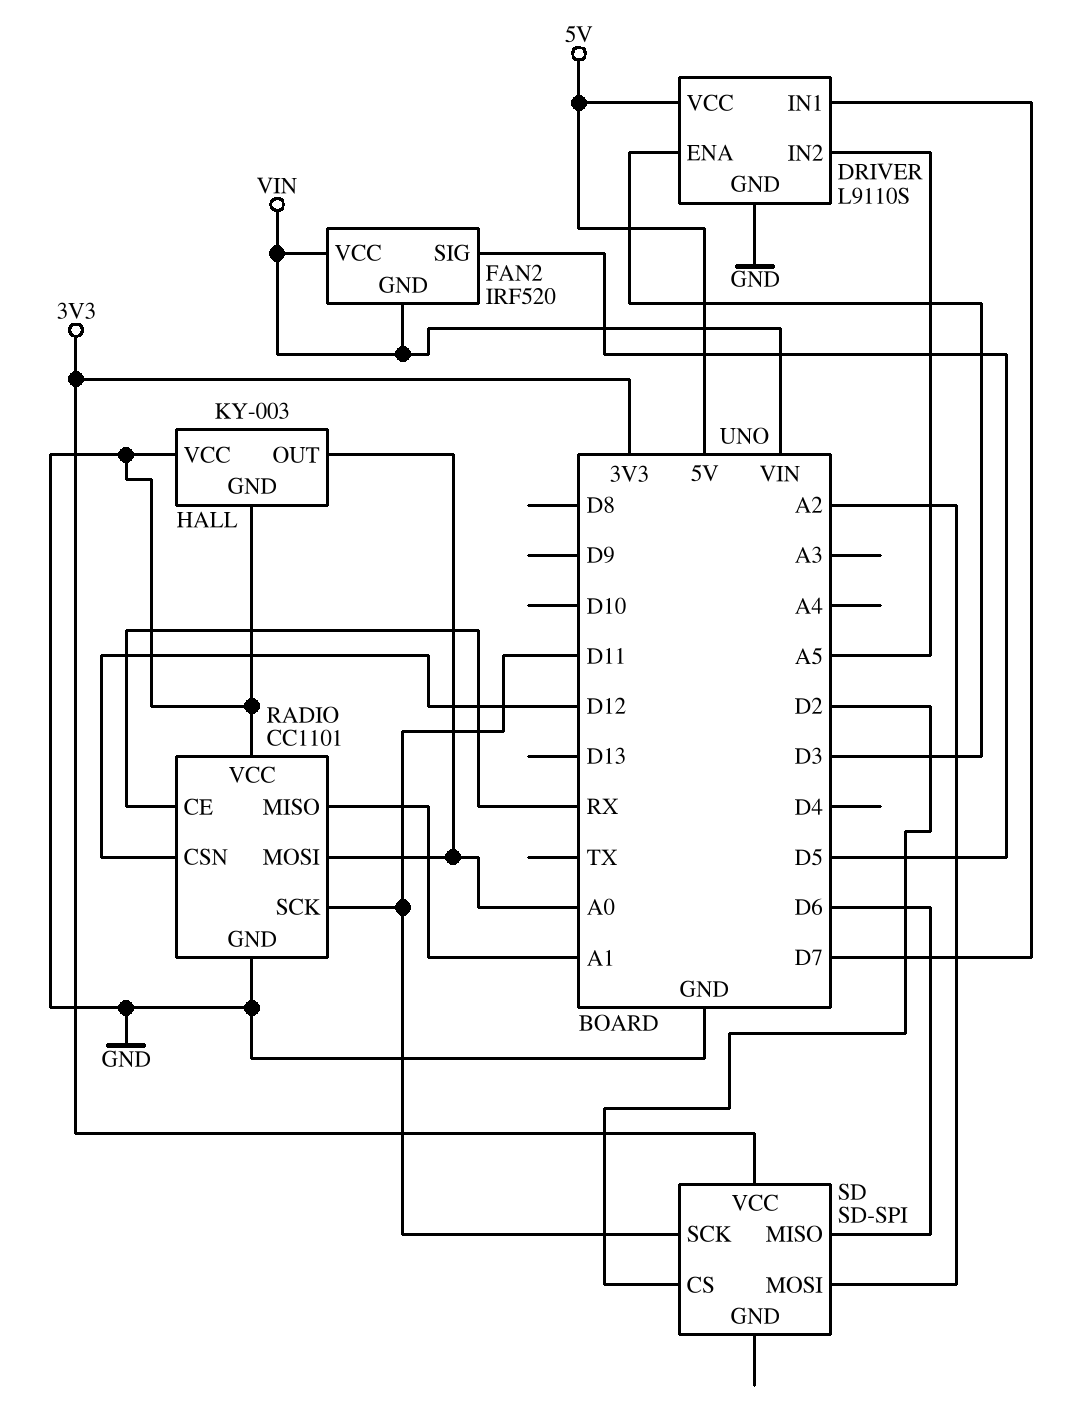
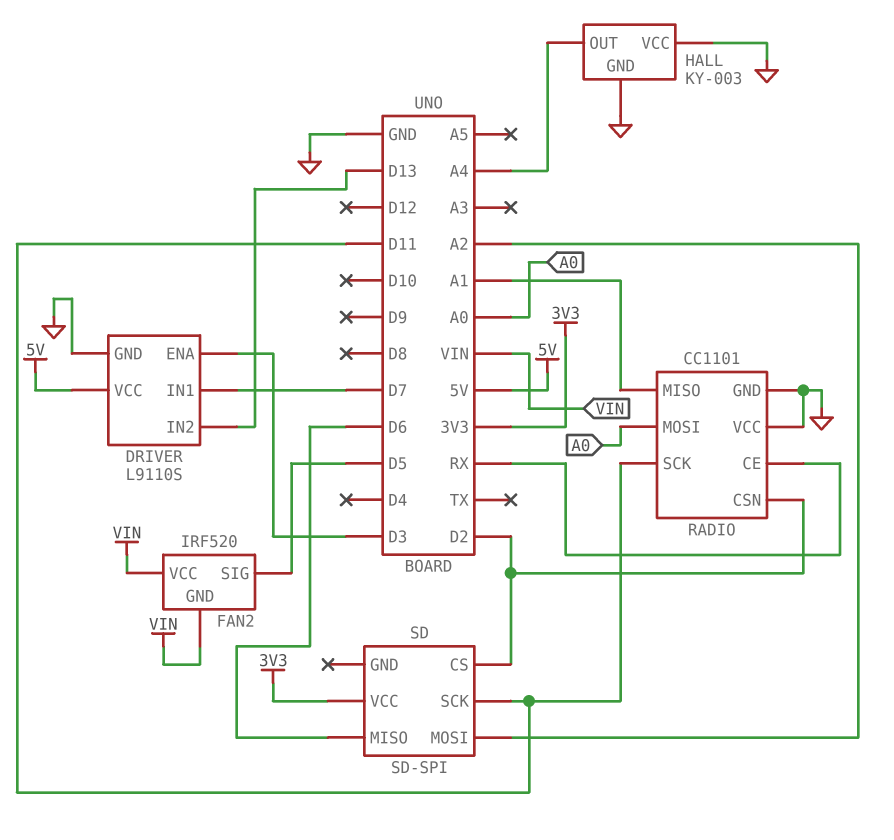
DRIVER pin IN2: A5 -> D13
HALL pin OUT: A0 -> A4
RADIO pin CSN: D12 -> D2

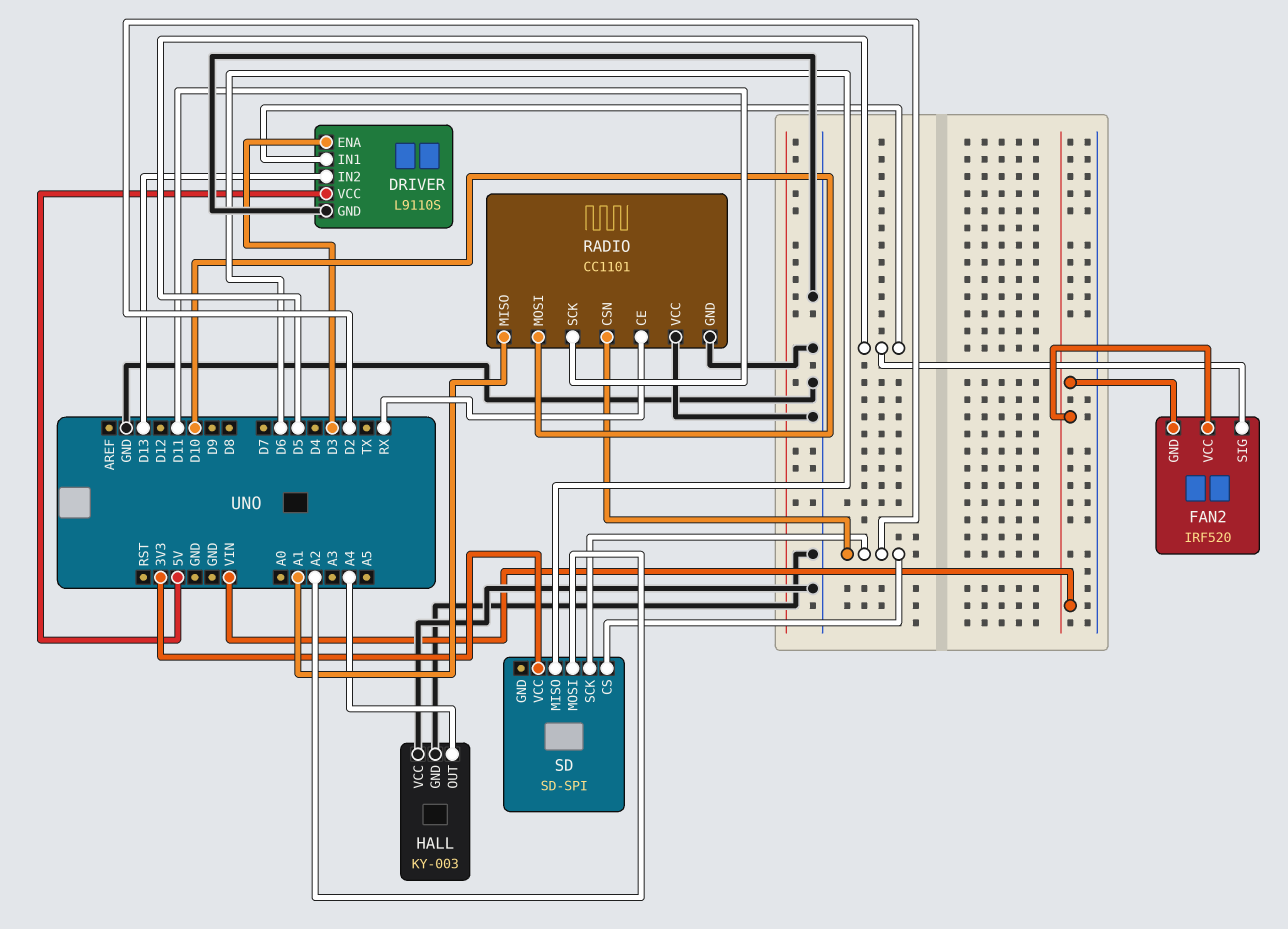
DRIVER pin IN1: D7 -> D5
RADIO pin MOSI: A0 -> D10
SD pin SCK: D11 -> D2

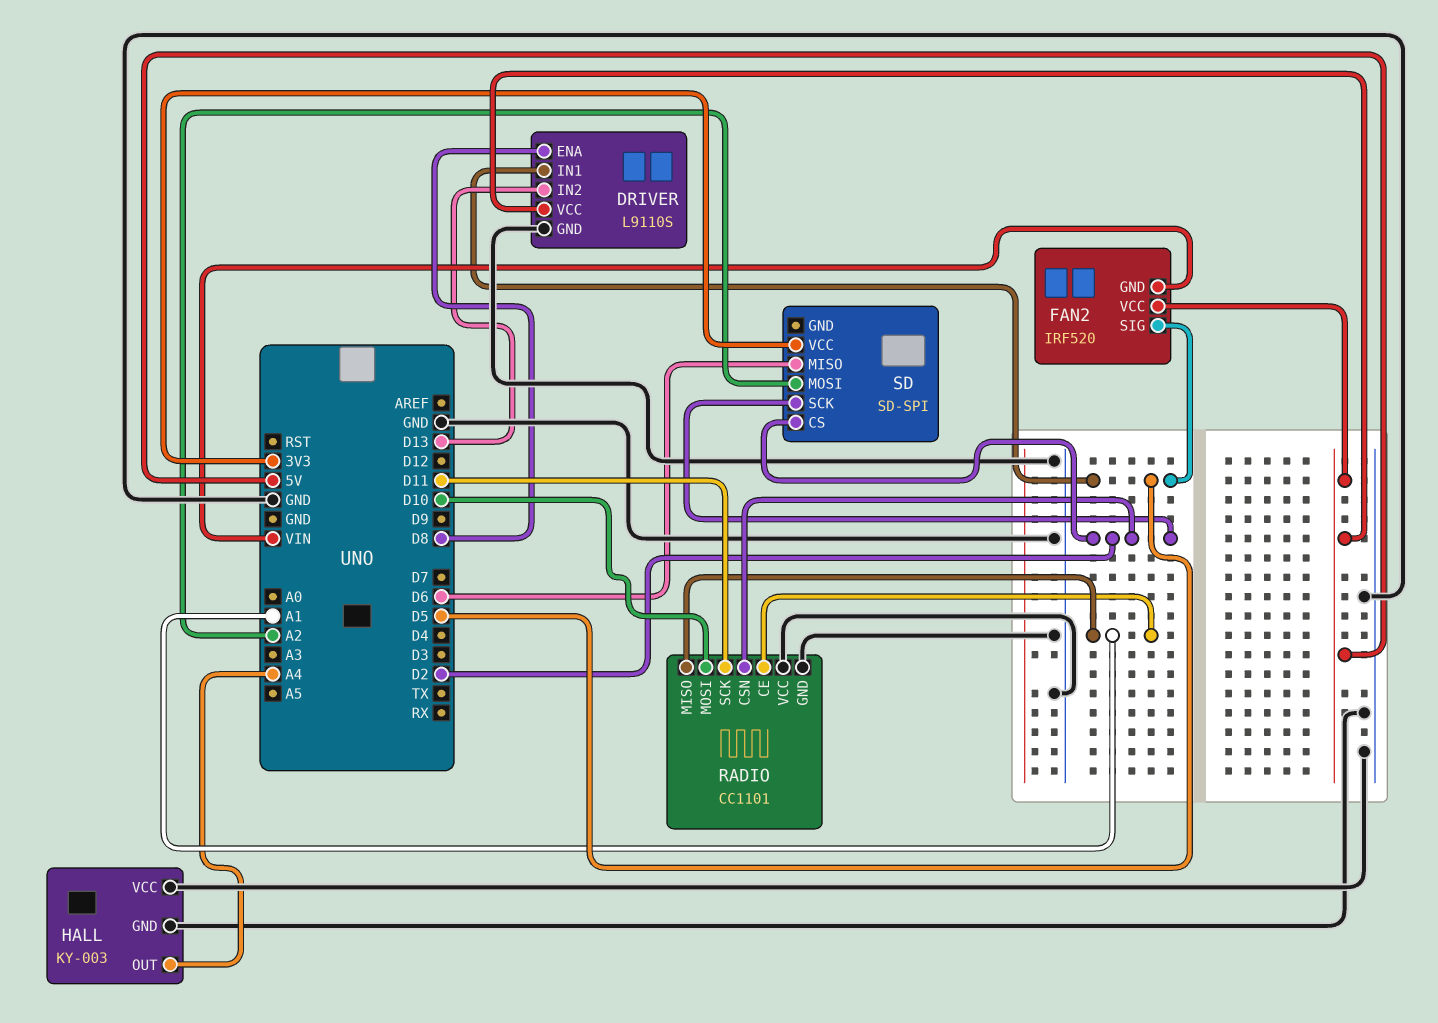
DRIVER pin ENA: D3 -> D8
FAN2 pin VCC: VIN -> 5V
RADIO pin CE: RX -> A1

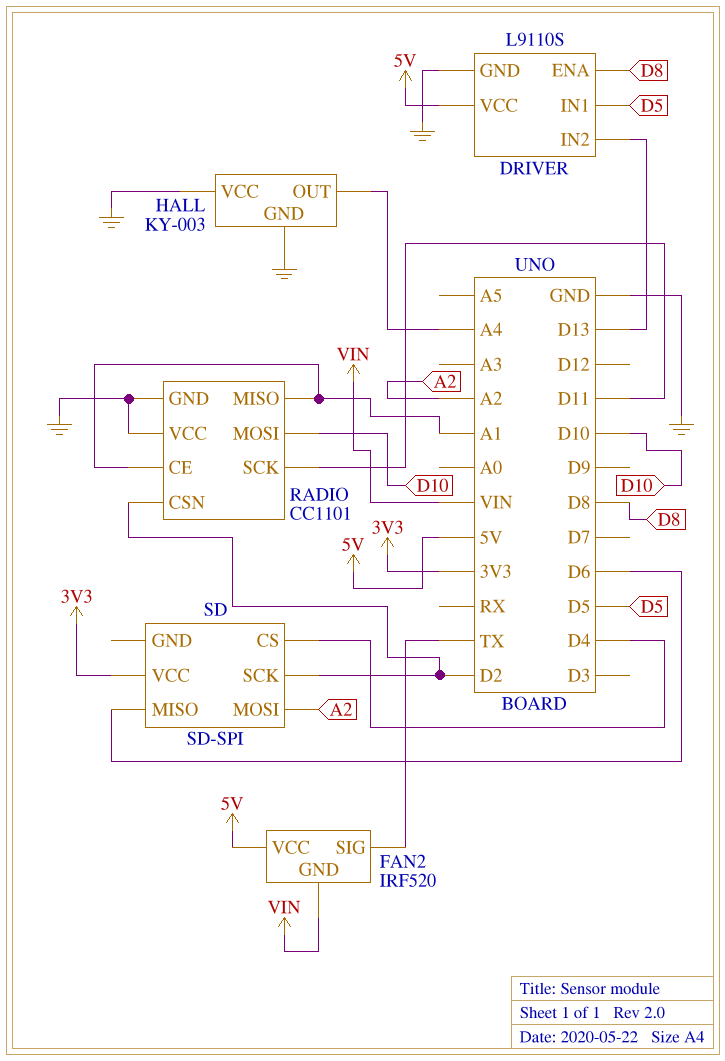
FAN2 pin SIG: D5 -> TX
SD pin CS: D2 -> D4

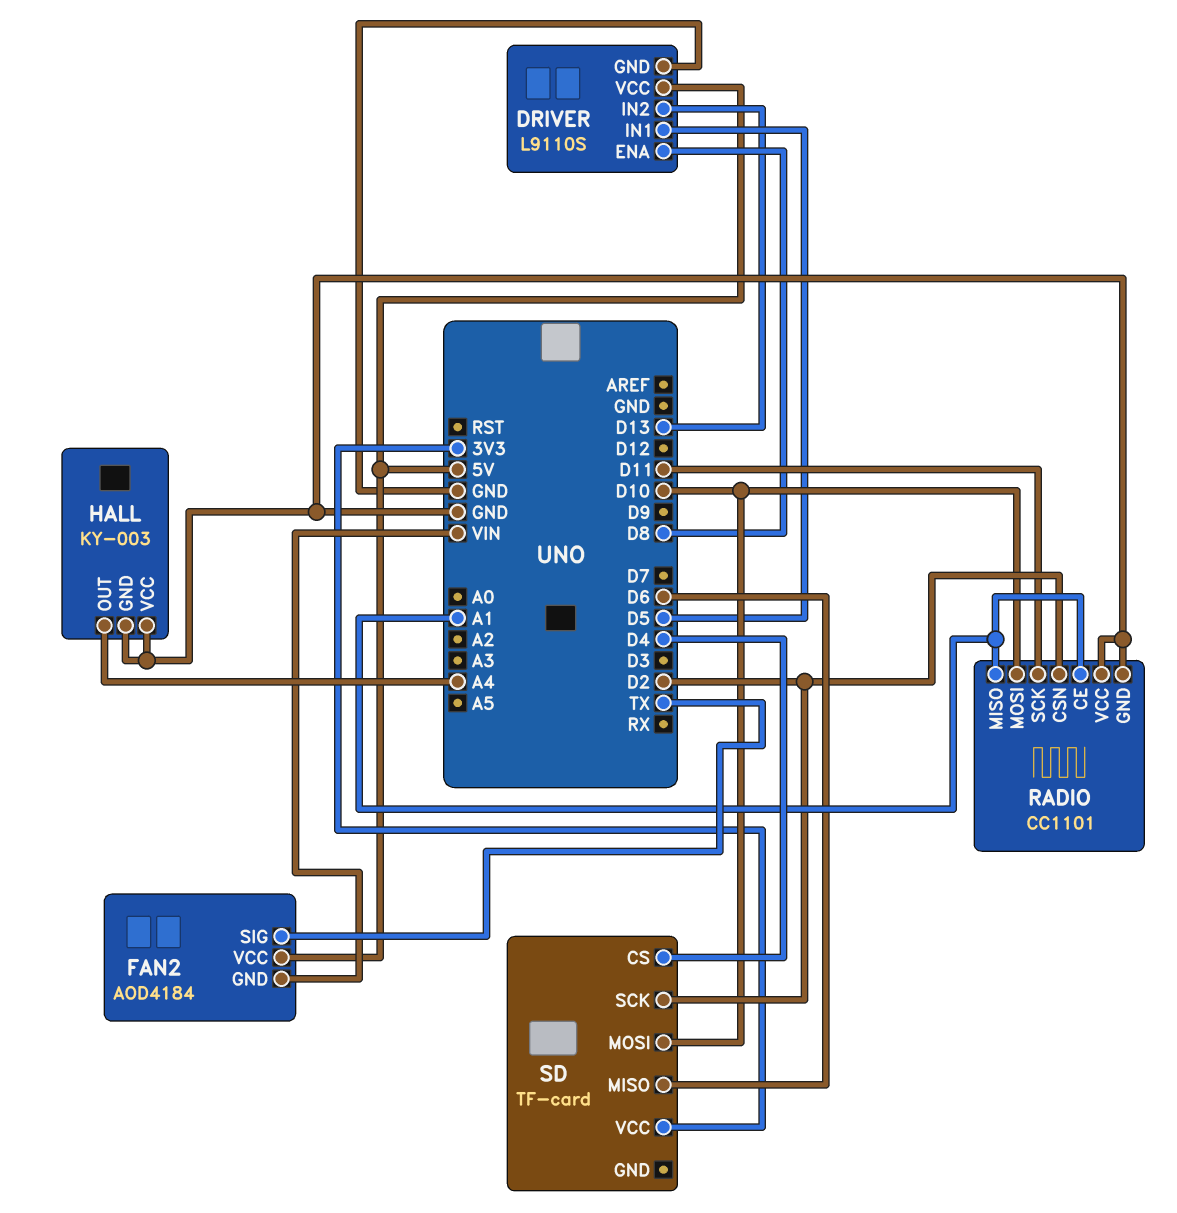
FAN2: IRF520 -> AOD4184
SD: SD-SPI -> TF-card
SD pin MOSI: A2 -> D10

